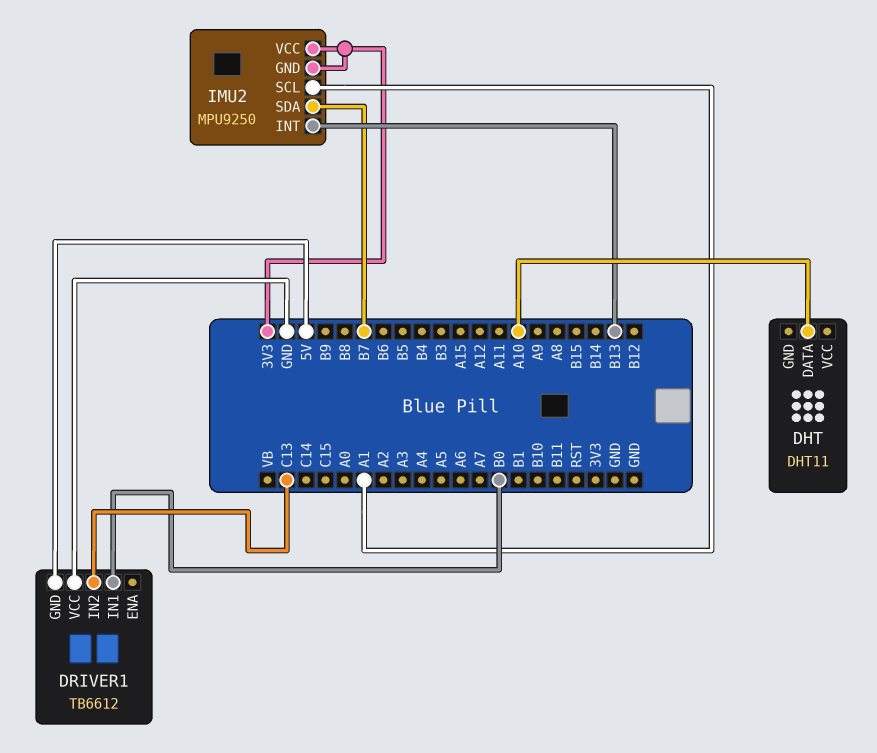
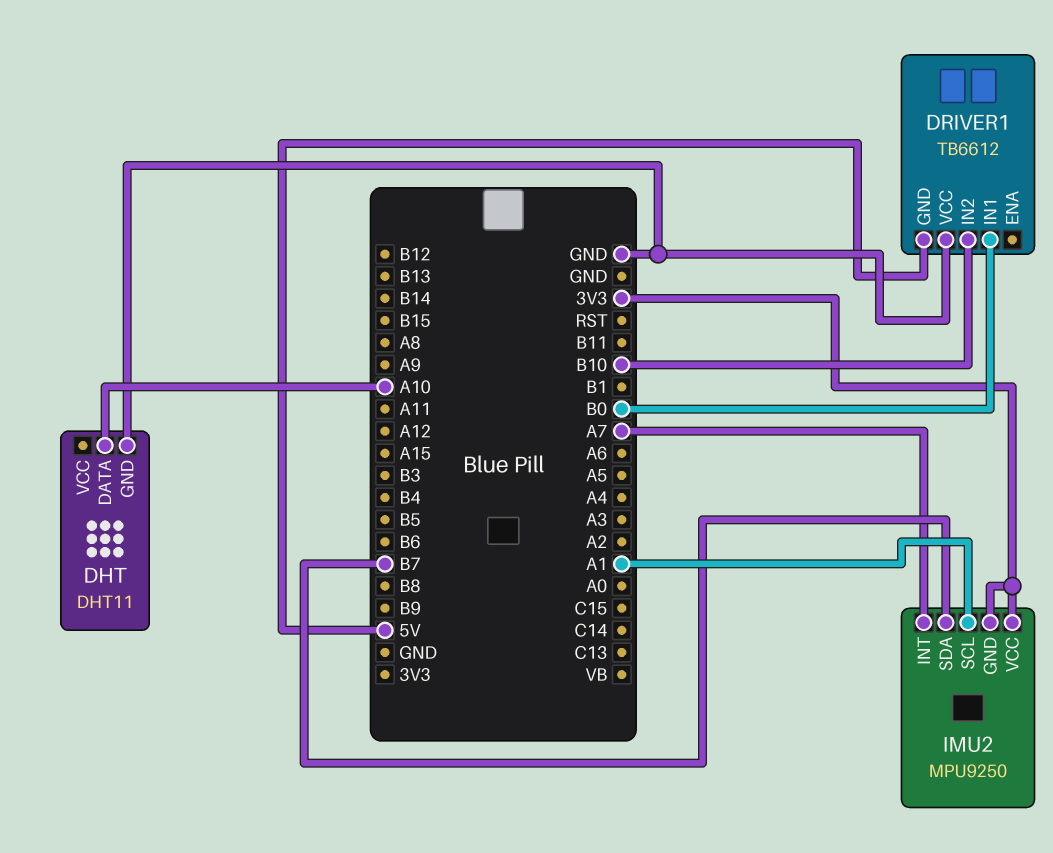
DHT pin GND: none -> GND
DRIVER1 pin IN2: C13 -> B10
IMU2 pin INT: B13 -> A7

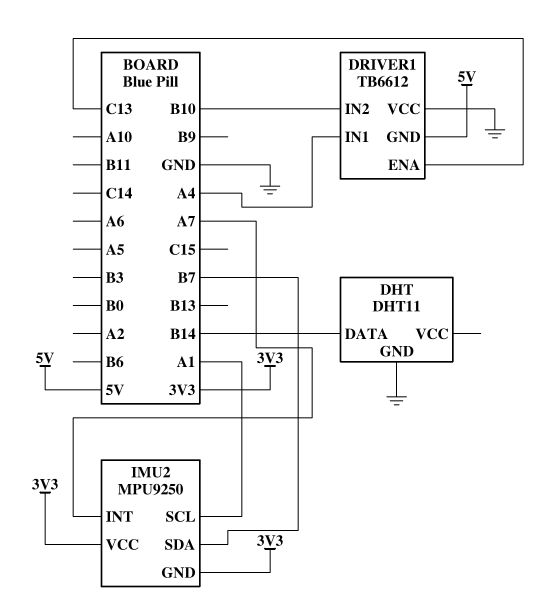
DHT pin DATA: A10 -> B14
DRIVER1 pin ENA: none -> C13
DRIVER1 pin IN1: B0 -> A4

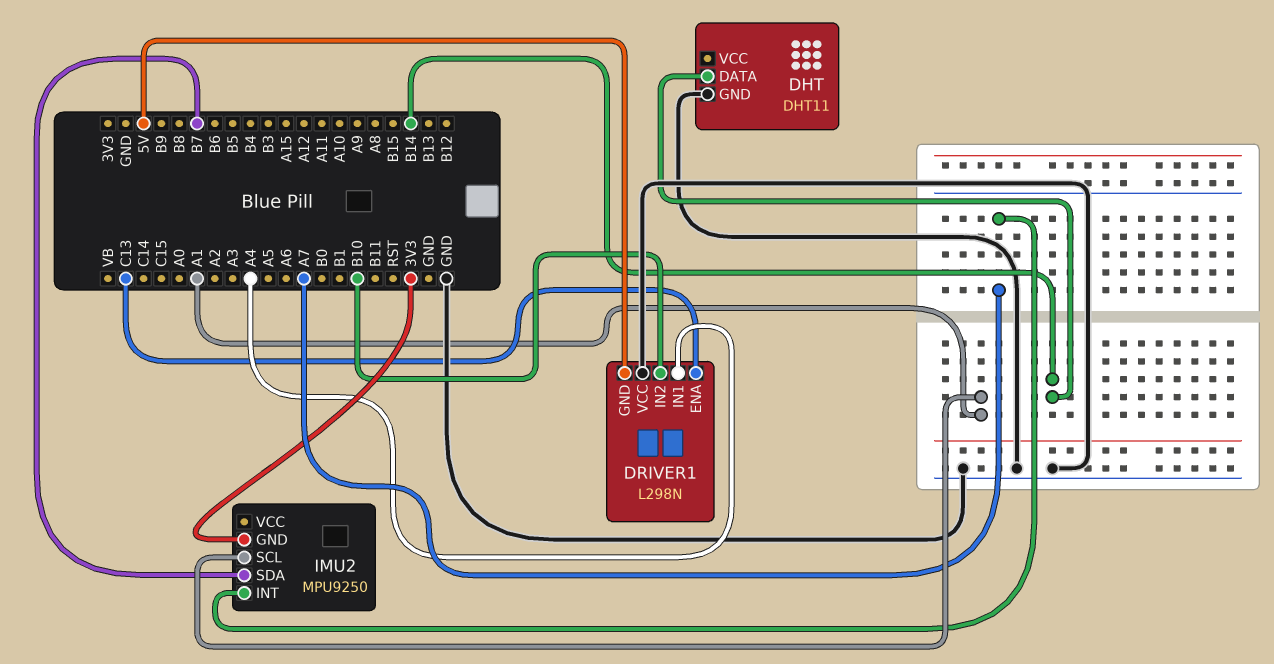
DRIVER1: TB6612 -> L298N
IMU2 pin VCC: 3V3 -> none

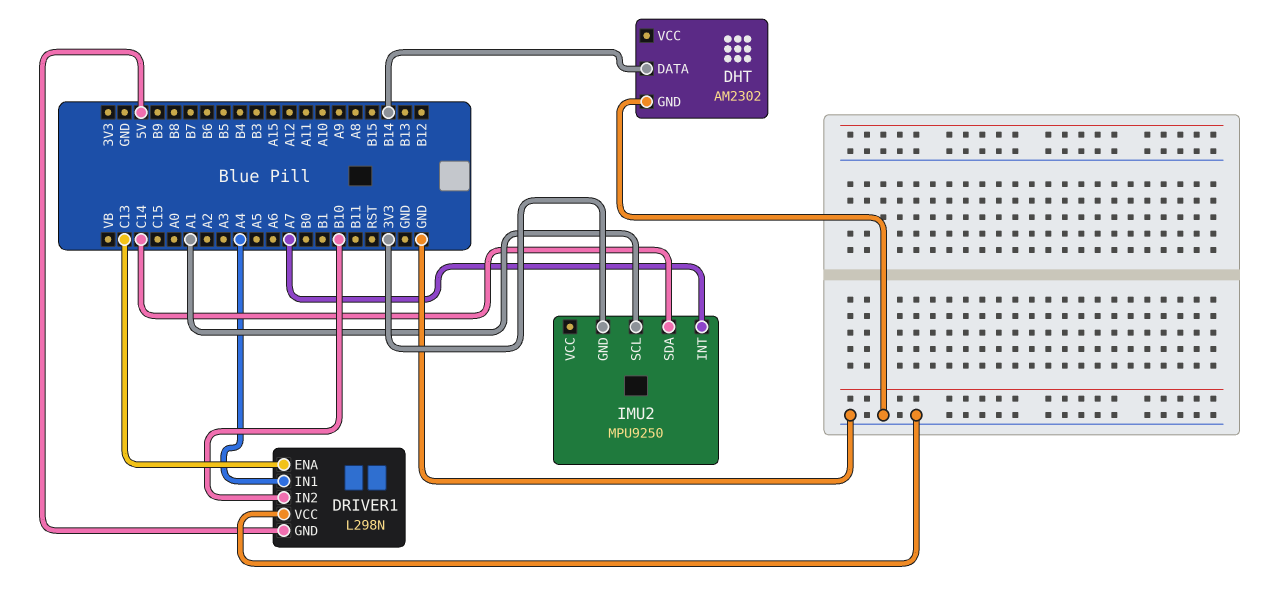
DHT: DHT11 -> AM2302
IMU2 pin SDA: B7 -> C14

